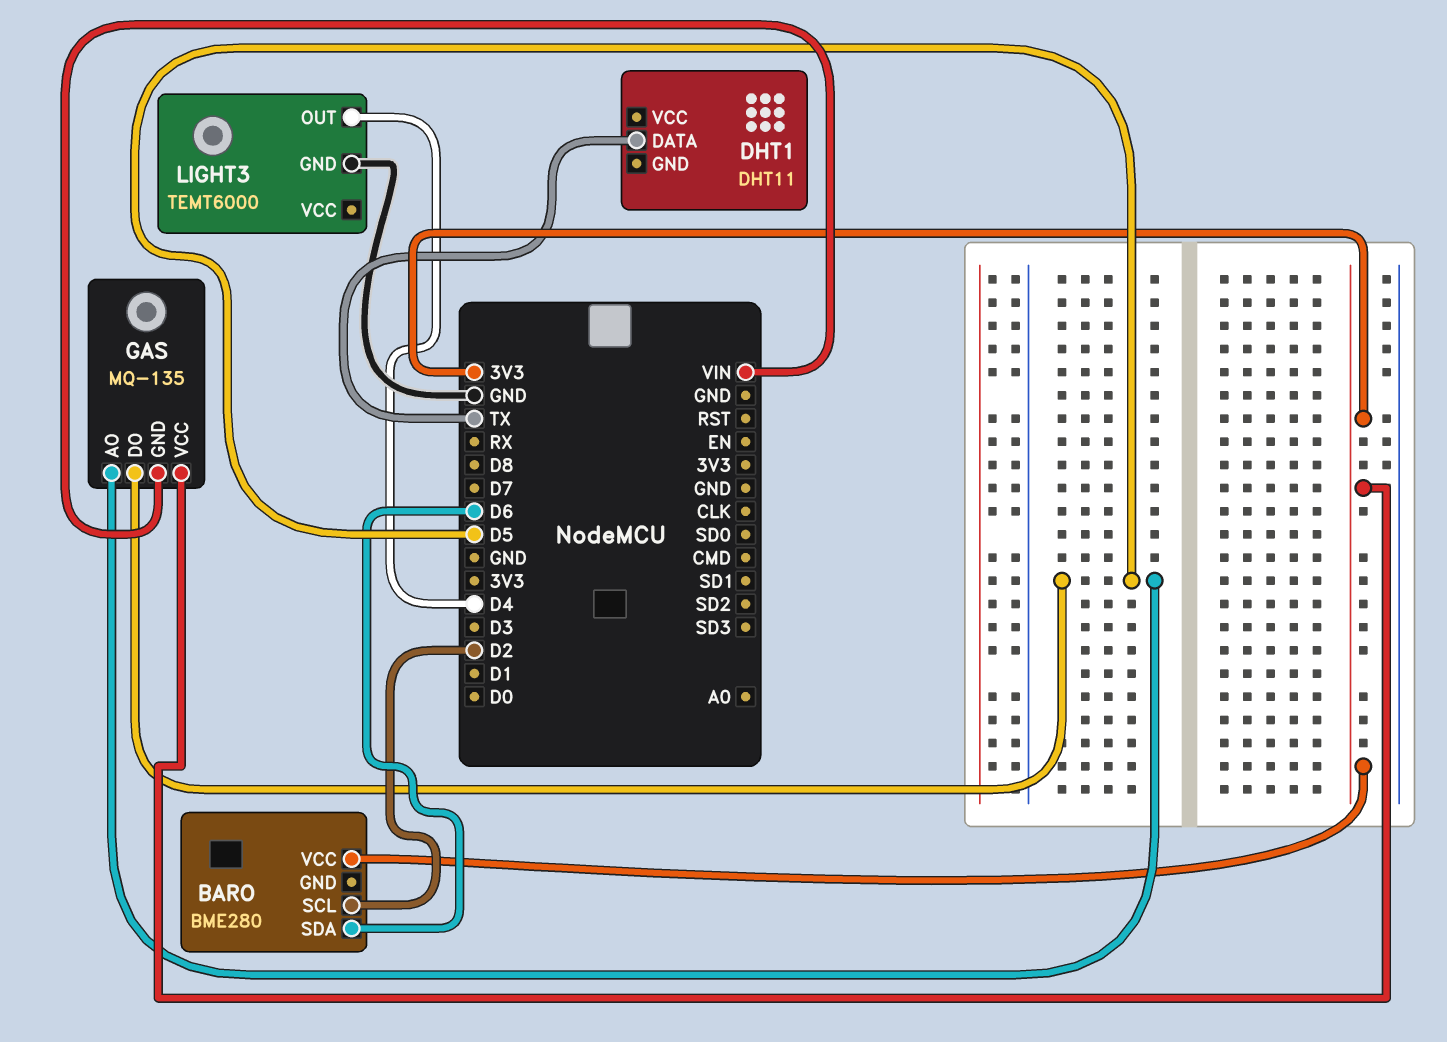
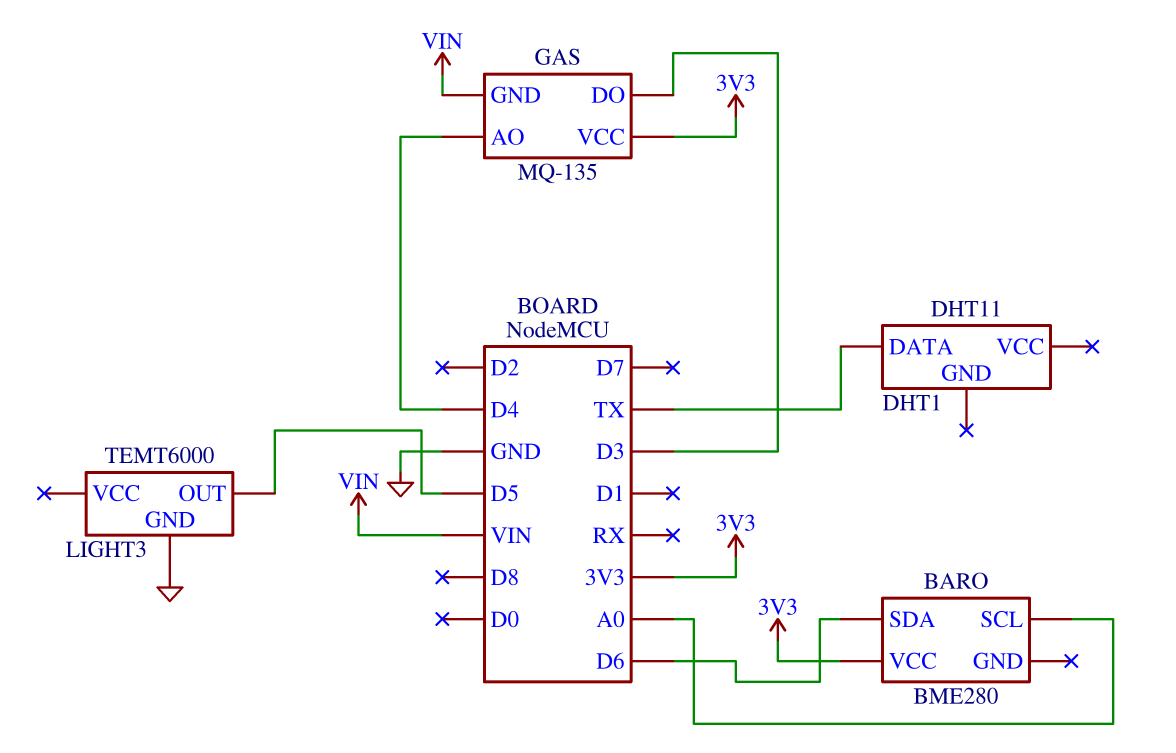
BARO pin SCL: D2 -> A0
GAS pin AO: D5 -> D4
GAS pin DO: D5 -> D3
LIGHT3 pin OUT: D4 -> D5

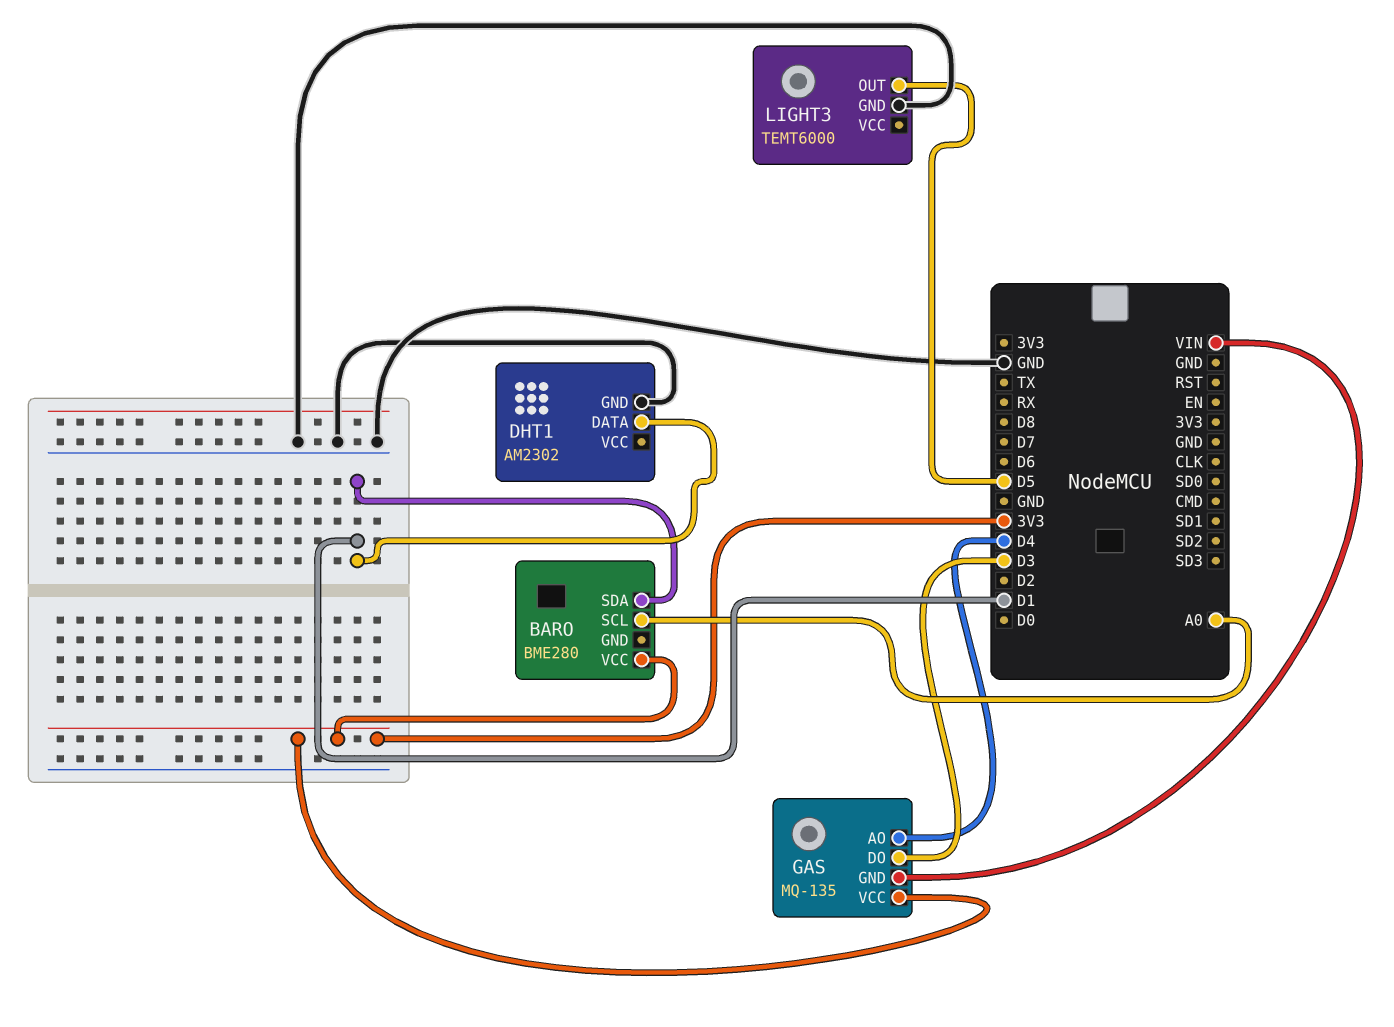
BARO pin SDA: D6 -> D1
DHT1: DHT11 -> AM2302
DHT1 pin DATA: TX -> D1
DHT1 pin GND: none -> GND

